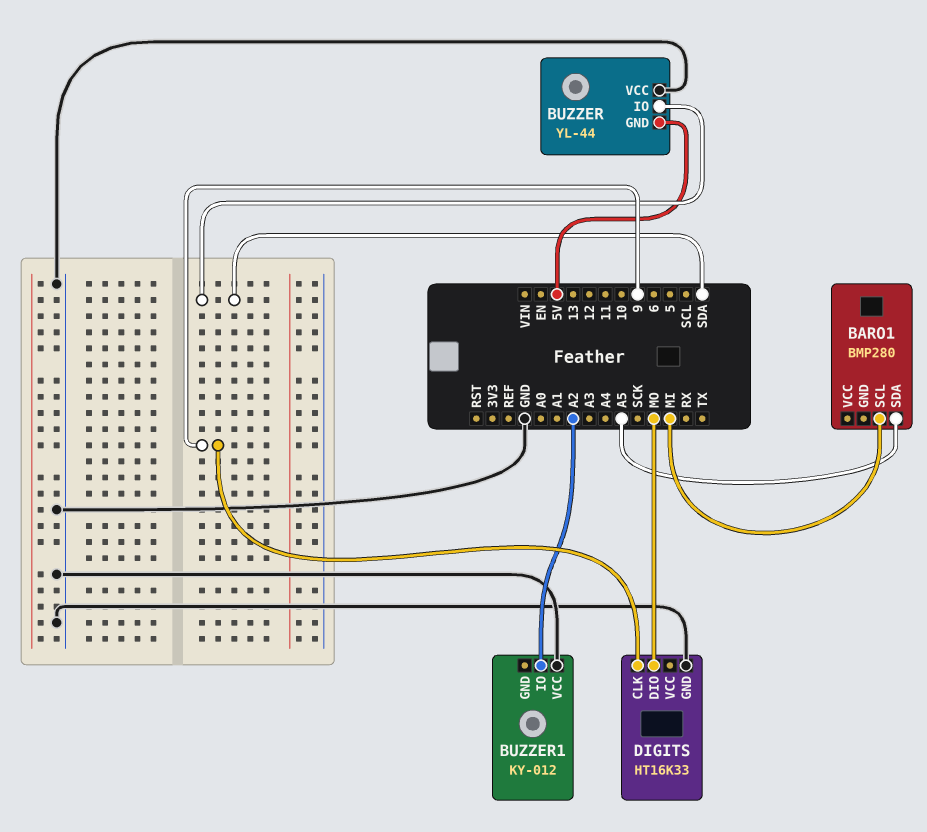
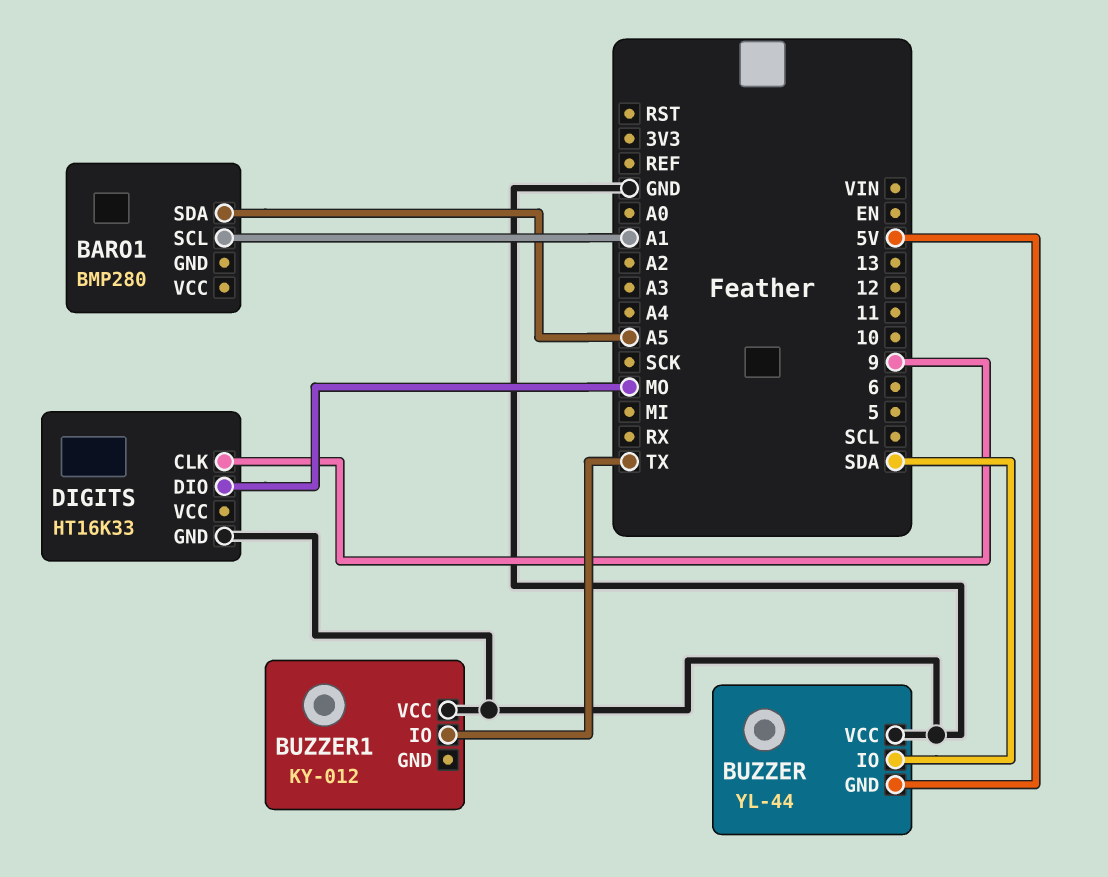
BARO1 pin SCL: MI -> A1
BUZZER1 pin IO: A2 -> TX

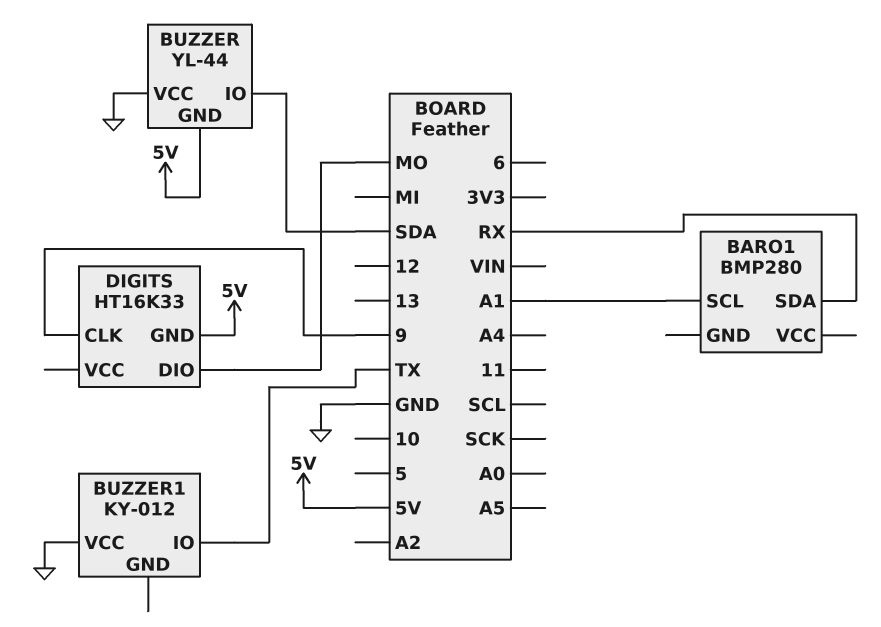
BARO1 pin SDA: A5 -> RX
DIGITS pin GND: GND -> 5V

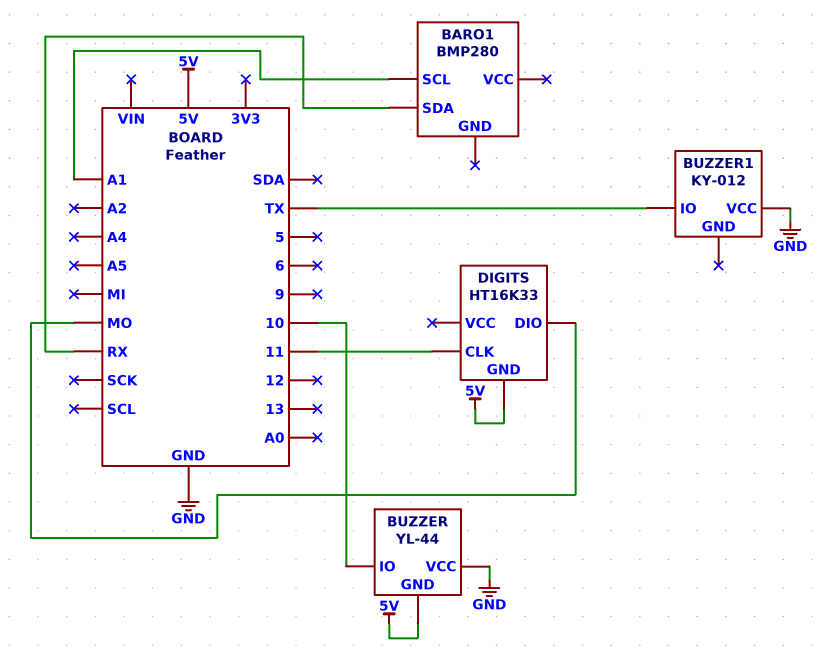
BUZZER pin IO: SDA -> 10
DIGITS pin CLK: 9 -> 11

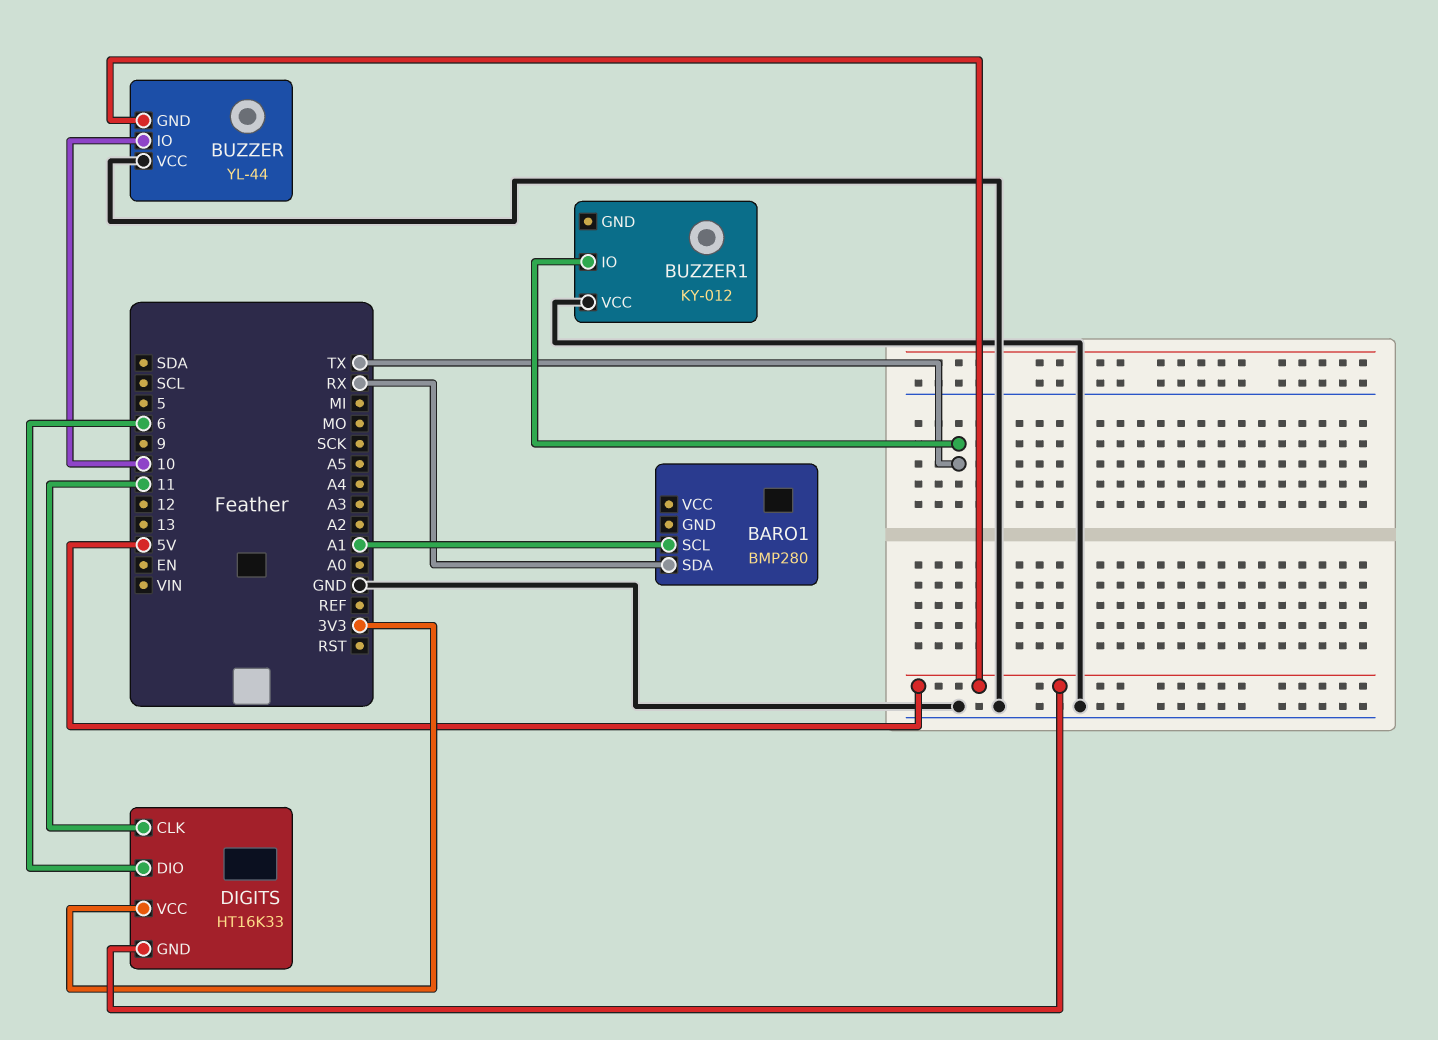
DIGITS pin DIO: MO -> 6
DIGITS pin VCC: none -> 3V3

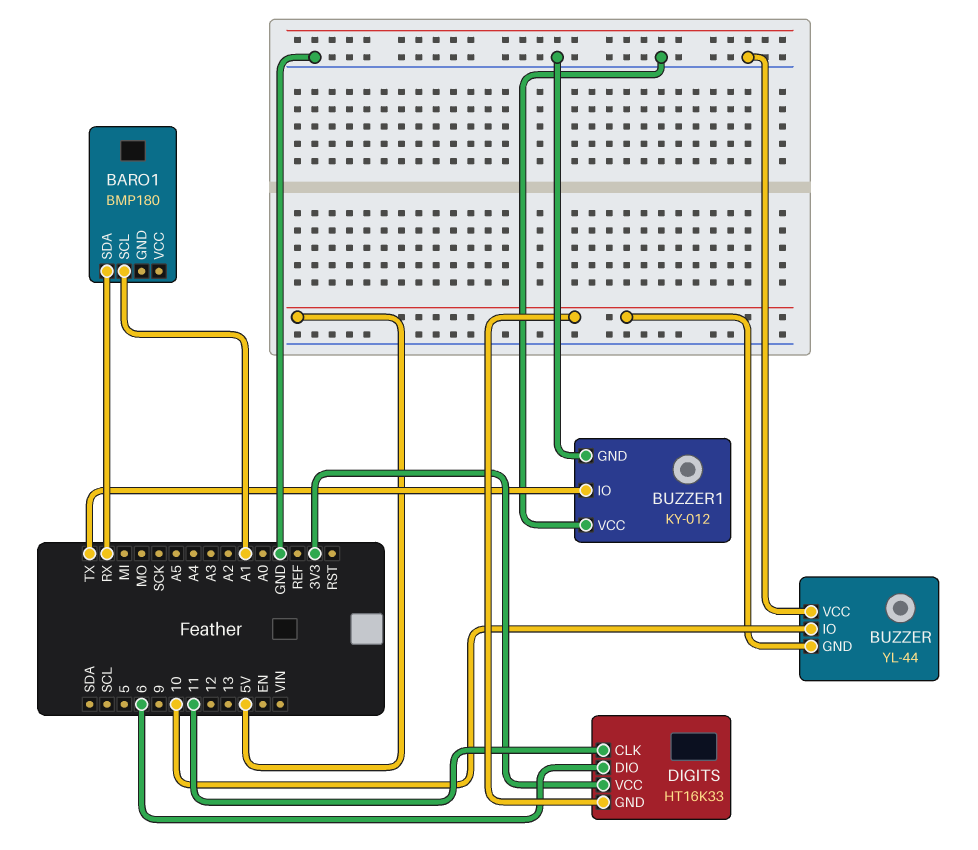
BARO1: BMP280 -> BMP180
BUZZER1 pin GND: none -> GND

